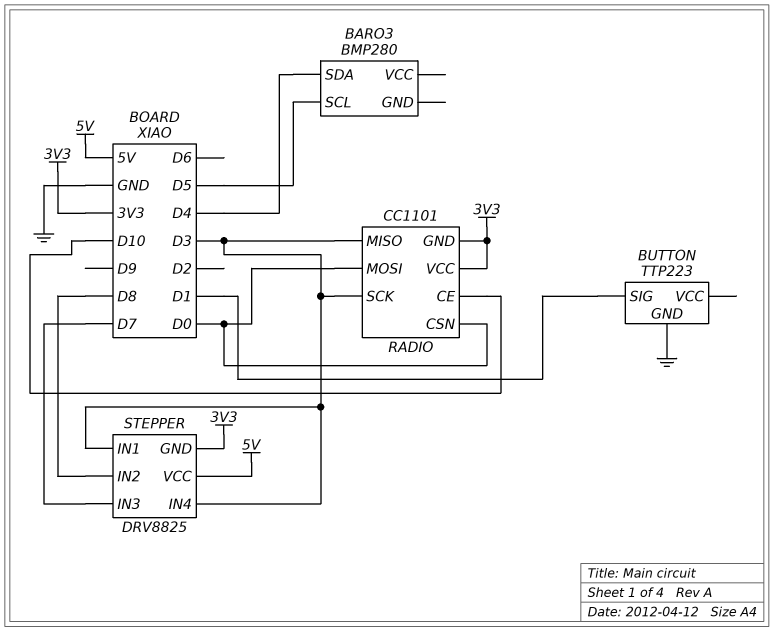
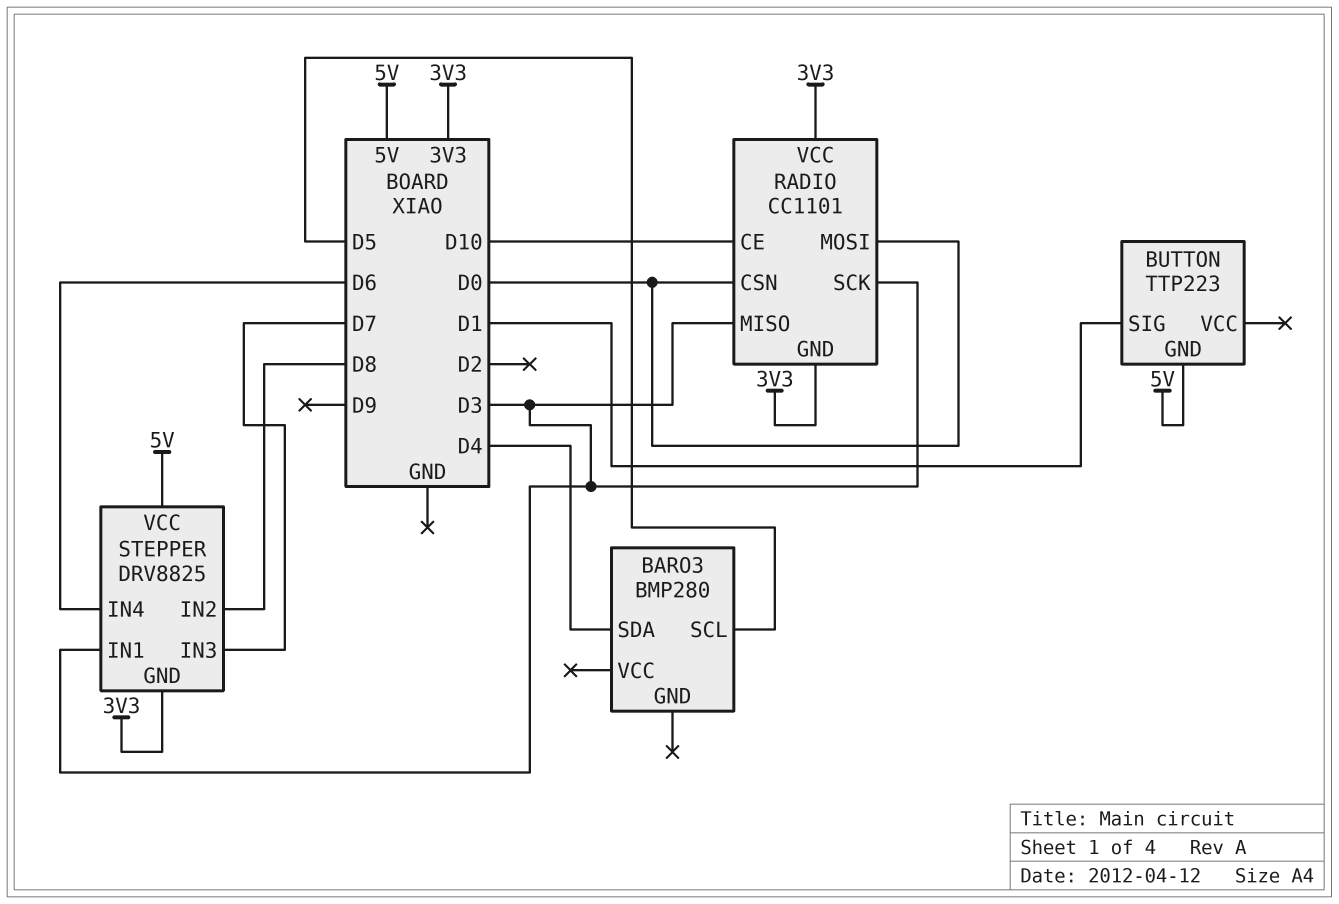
BUTTON pin GND: GND -> 5V
STEPPER pin IN4: D3 -> D6

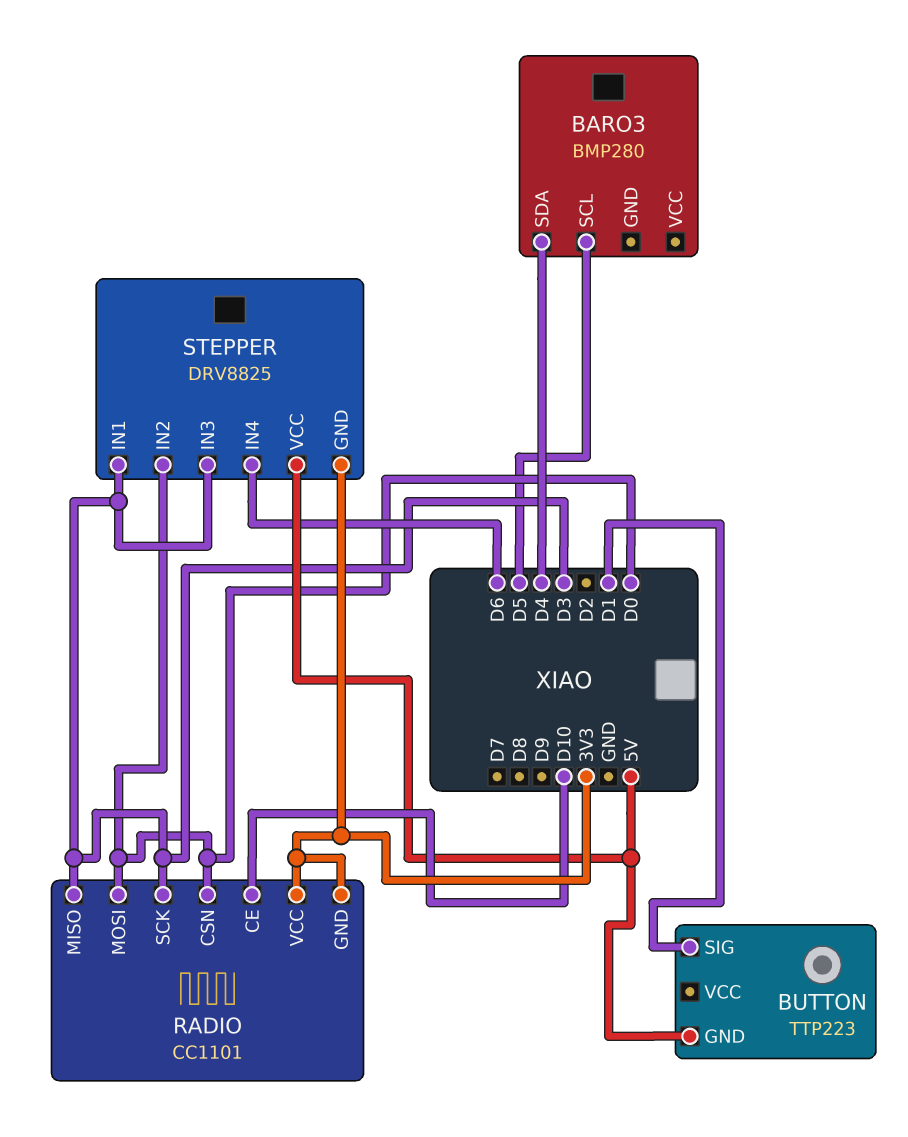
STEPPER pin IN2: D8 -> D0
STEPPER pin IN3: D7 -> D3

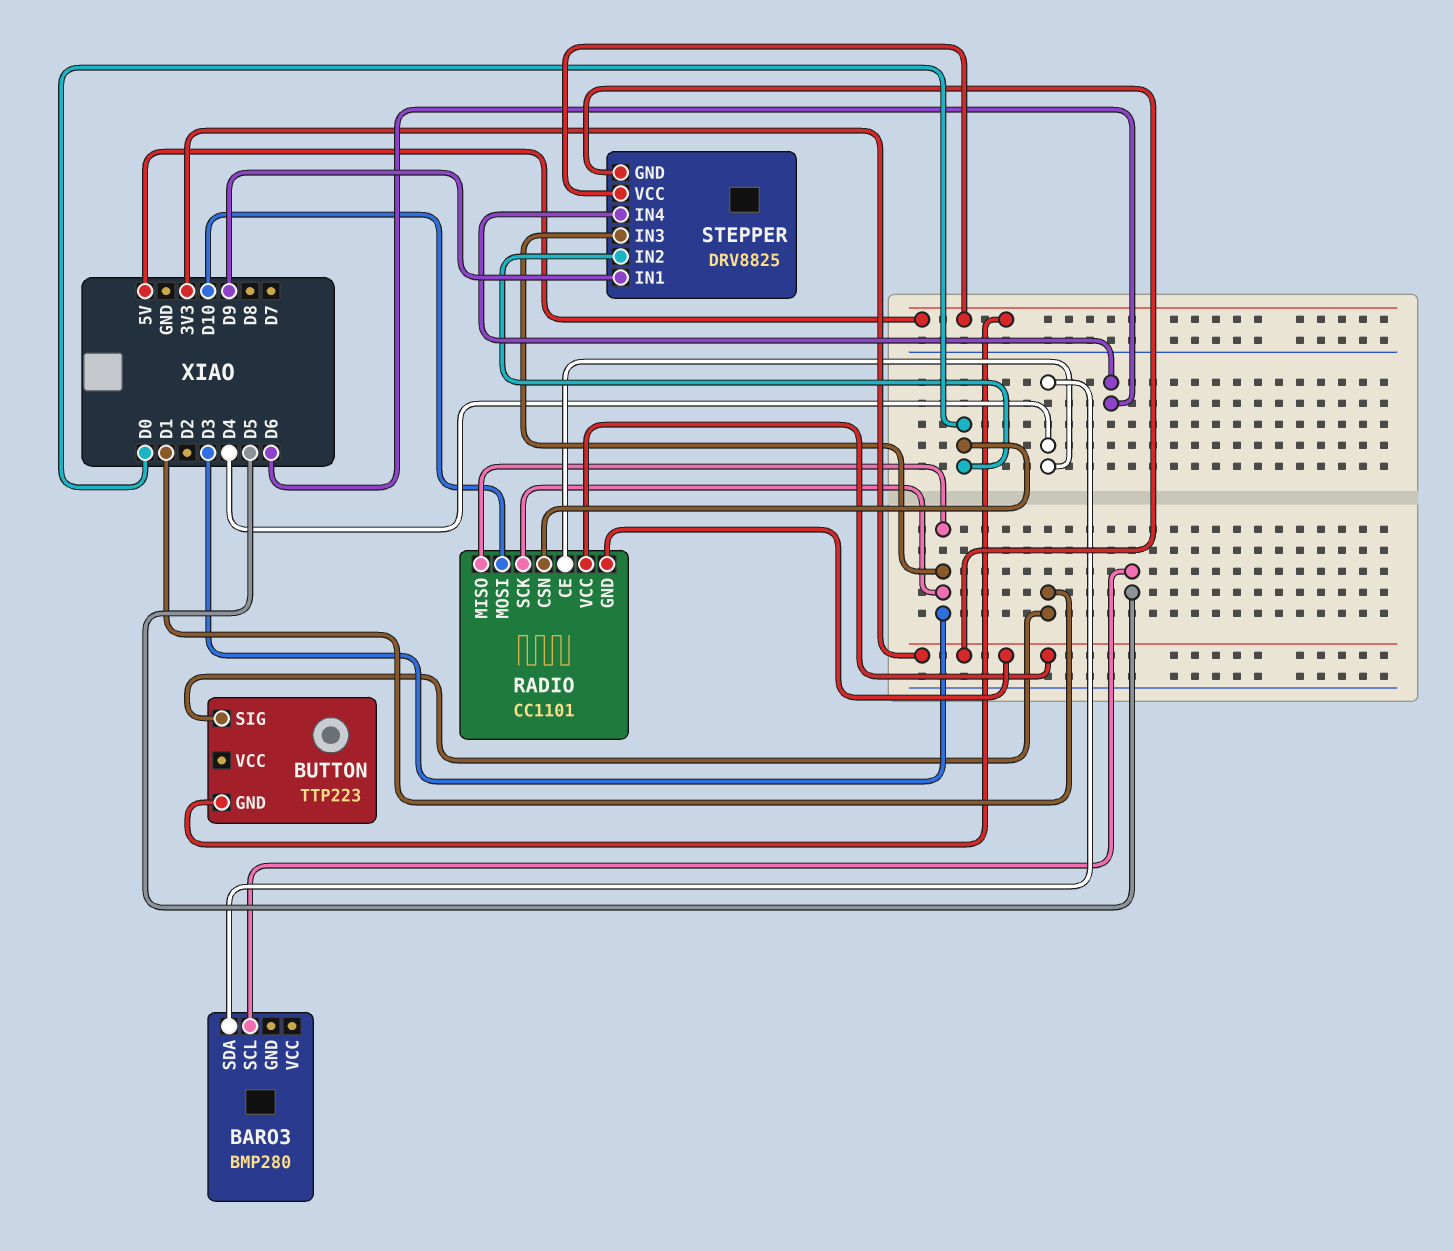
RADIO pin CE: D10 -> D4
RADIO pin MOSI: D0 -> D10
STEPPER pin IN1: D3 -> D9

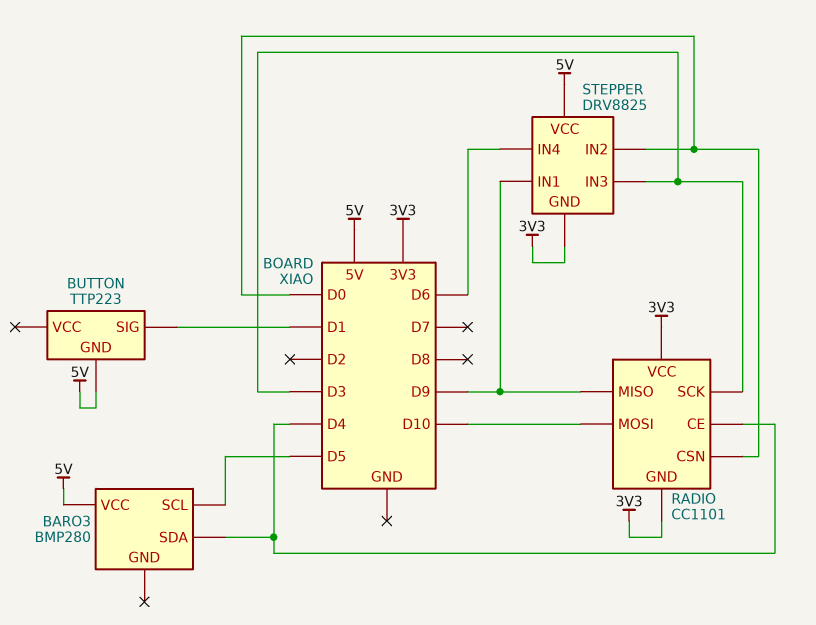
BARO3 pin VCC: none -> 5V
RADIO pin MISO: D3 -> D9

